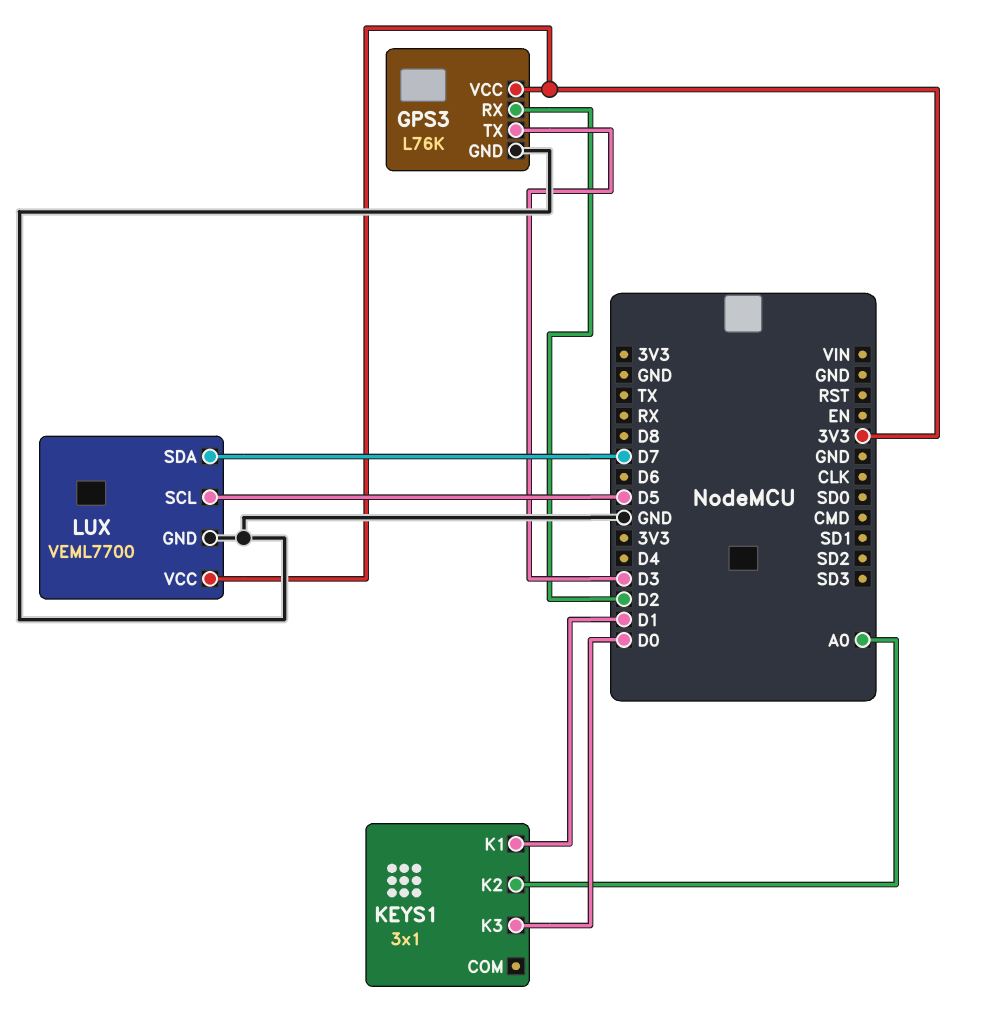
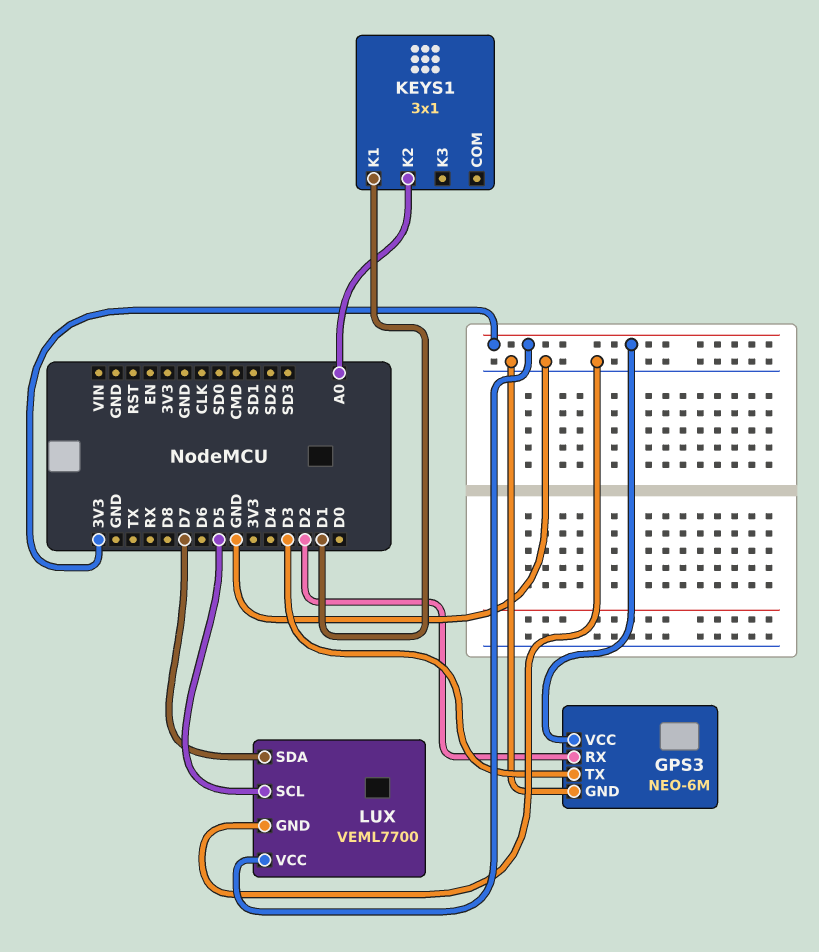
GPS3: L76K -> NEO-6M
KEYS1 pin K3: D0 -> none

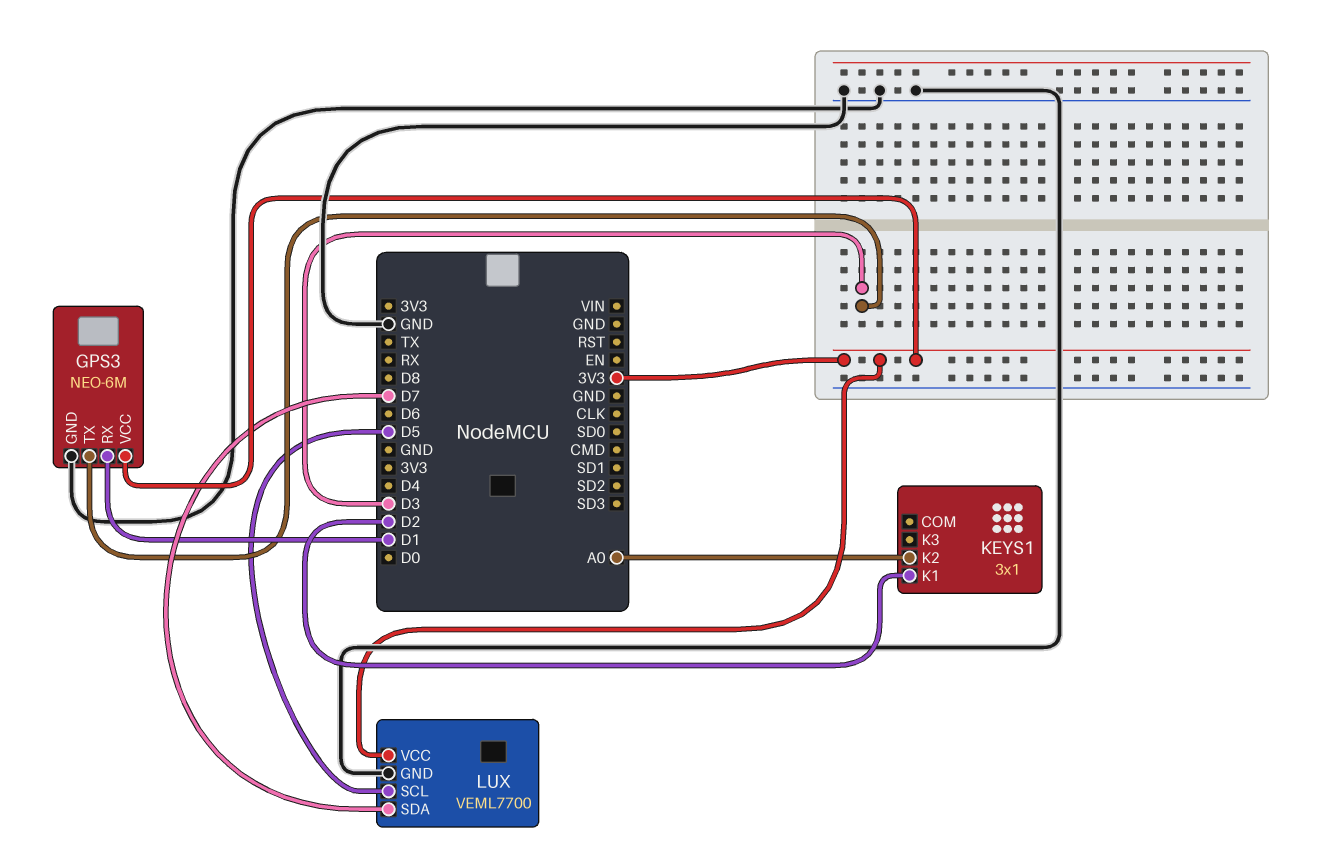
GPS3 pin RX: D2 -> D1
KEYS1 pin K1: D1 -> D2

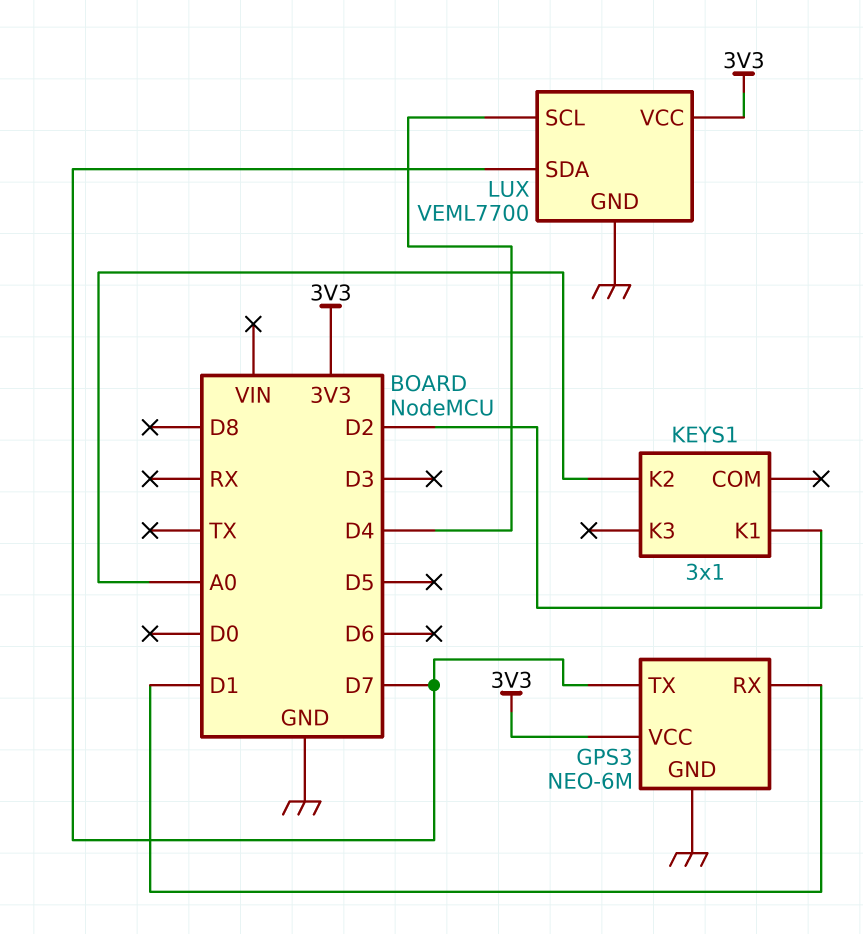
GPS3 pin TX: D3 -> D7
LUX pin SCL: D5 -> D4

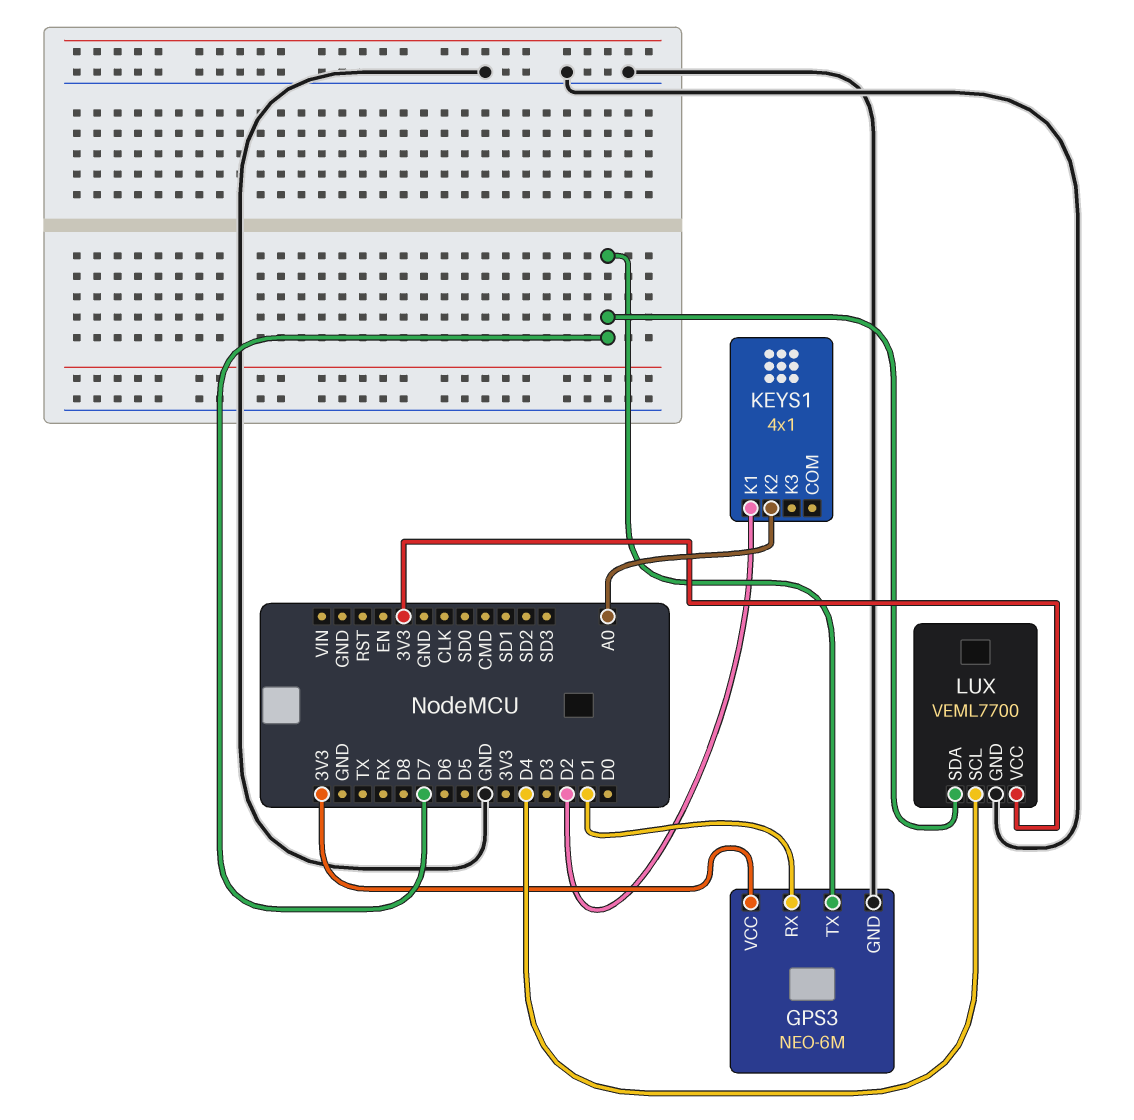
KEYS1: 3x1 -> 4x1

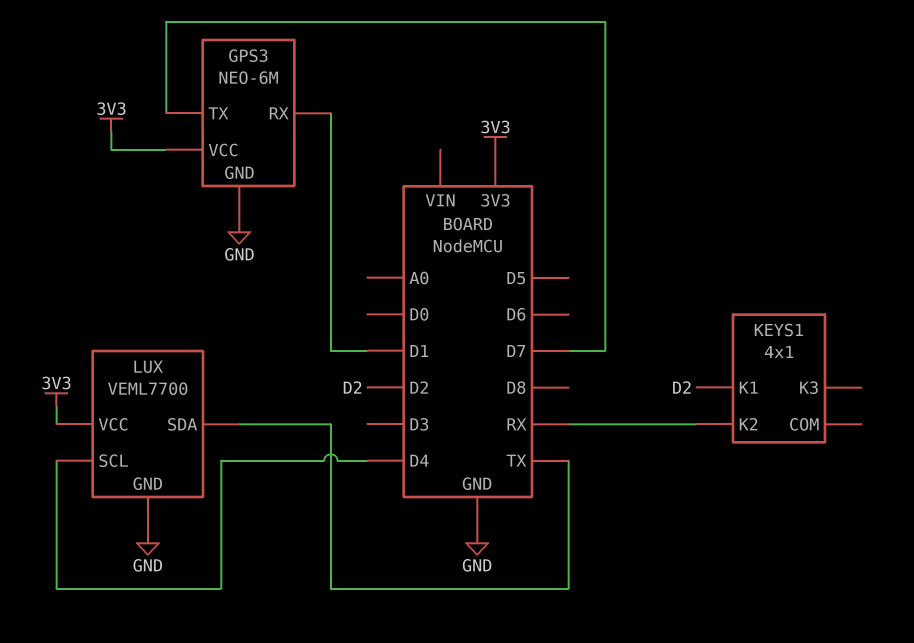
KEYS1 pin K2: A0 -> RX
LUX pin SDA: D7 -> TX

